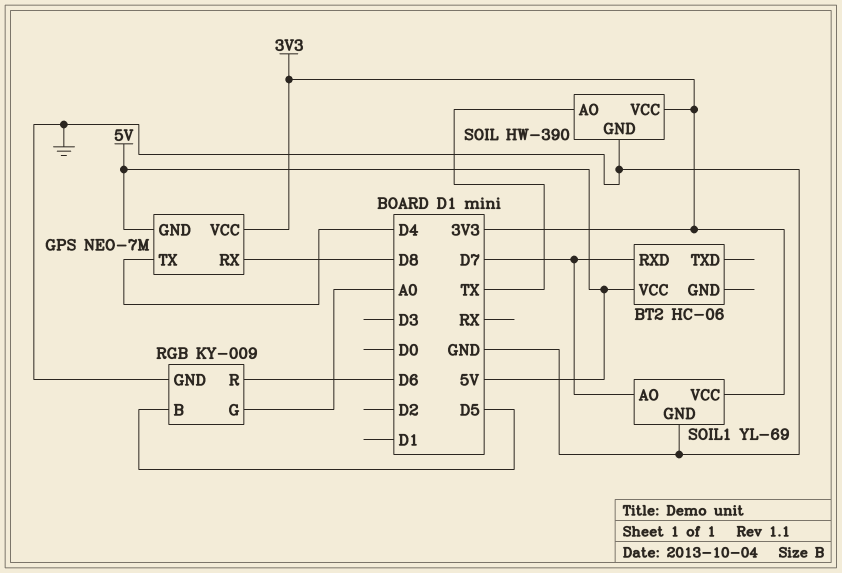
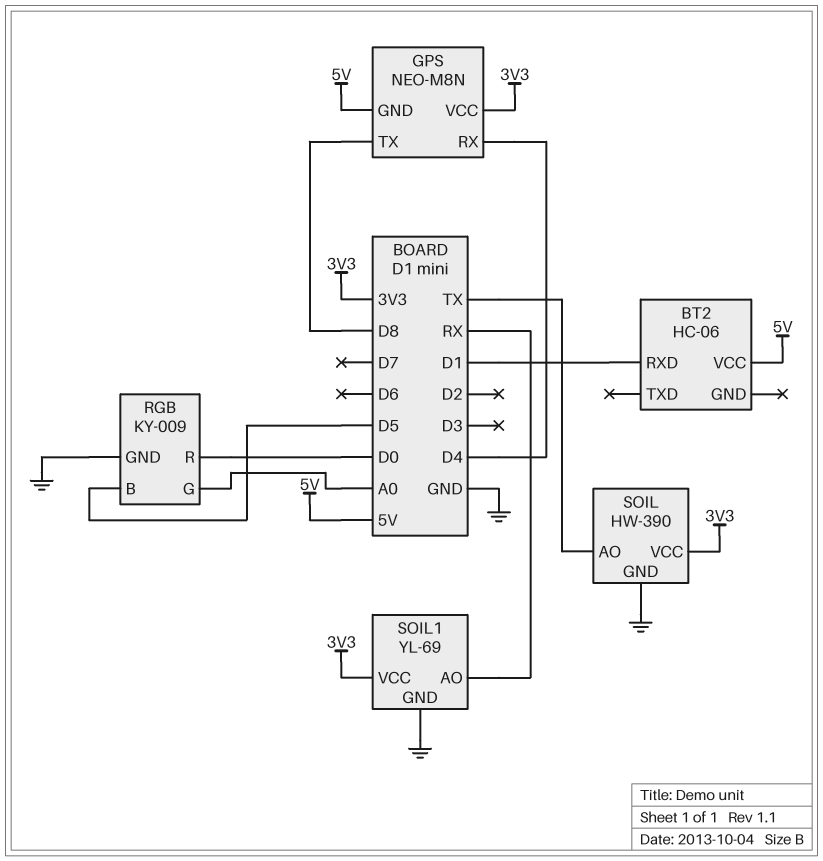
BT2 pin RXD: D7 -> D1
GPS: NEO-7M -> NEO-M8N
GPS pin RX: D8 -> D4
GPS pin TX: D4 -> D8
RGB pin R: D6 -> D0
SOIL1 pin AO: D7 -> RX

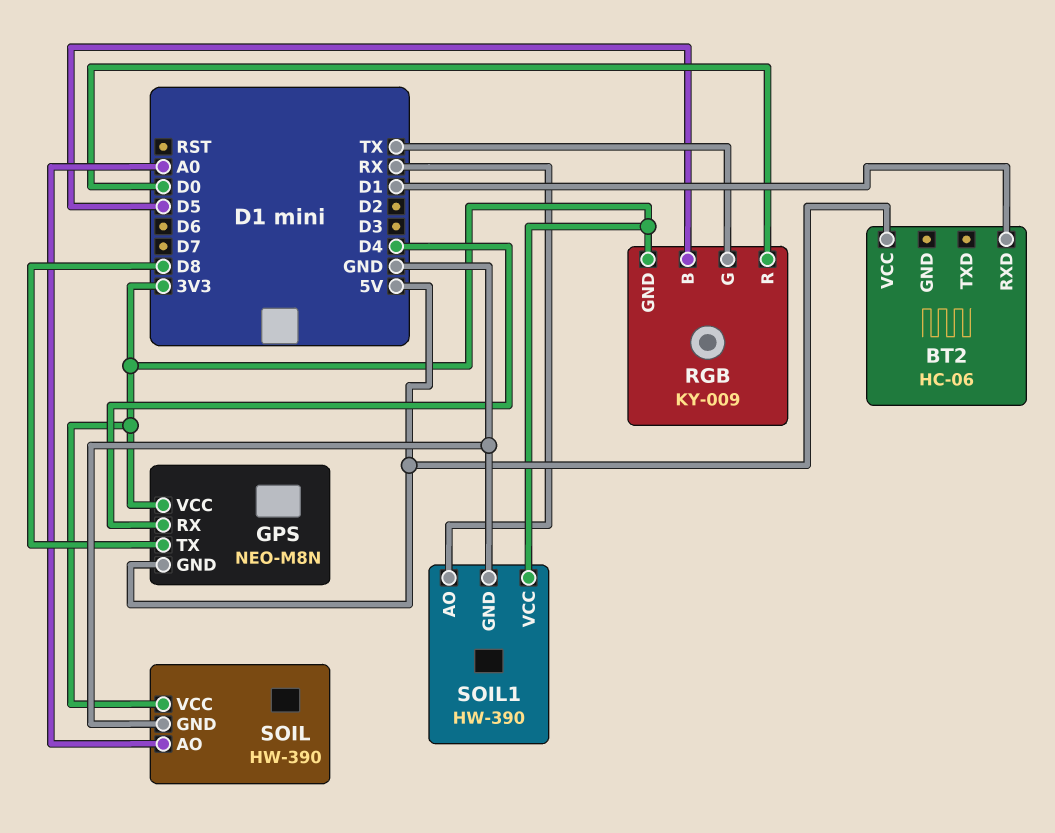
RGB pin G: A0 -> TX
RGB pin GND: GND -> 3V3
SOIL pin AO: TX -> A0
SOIL1: YL-69 -> HW-390

